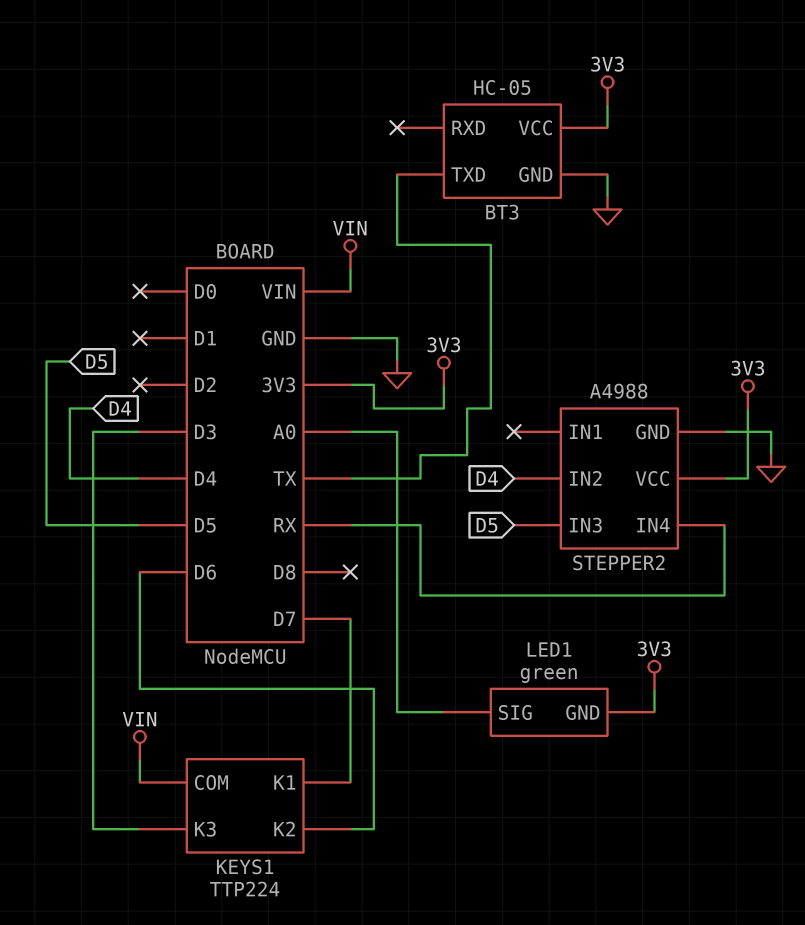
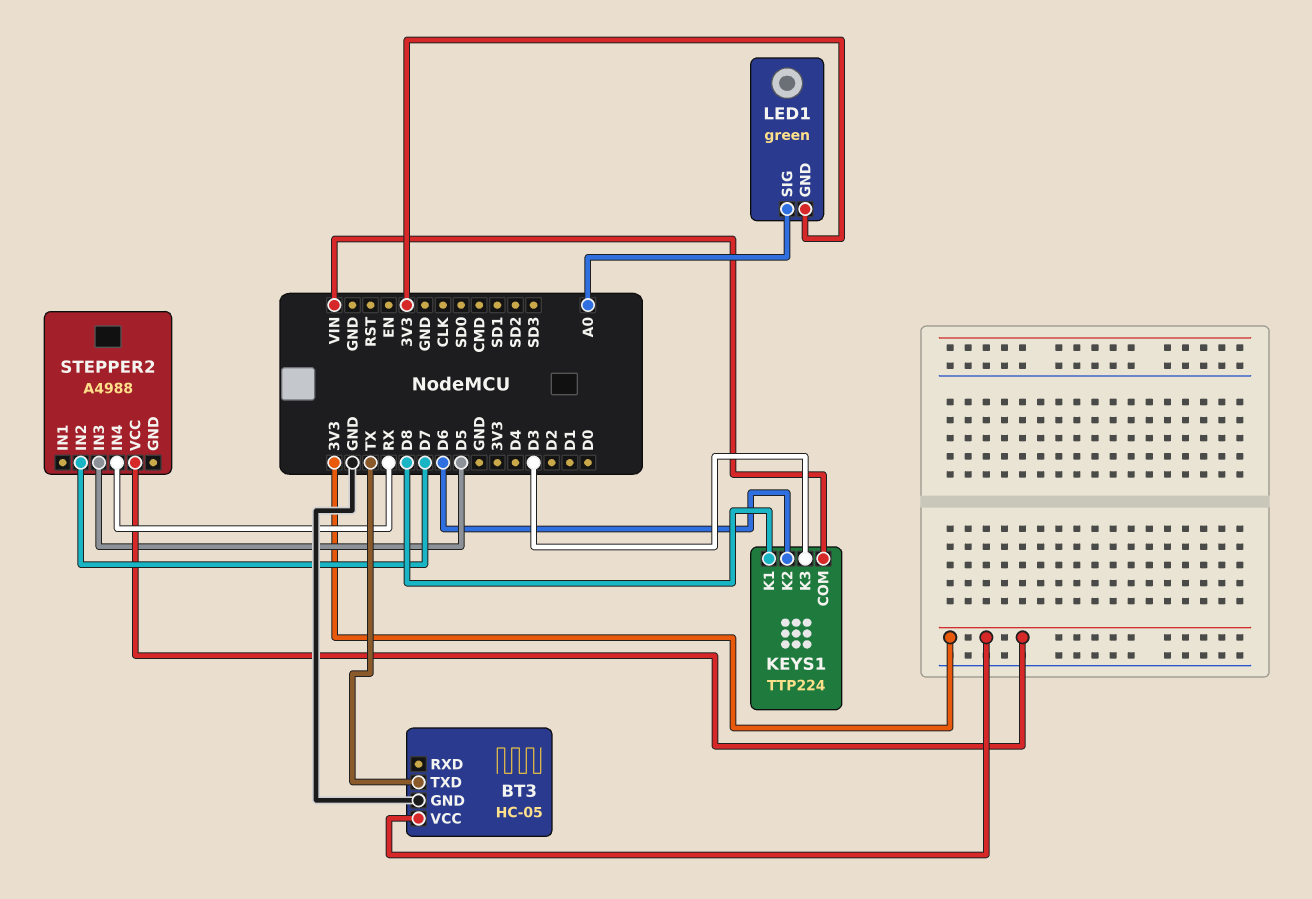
KEYS1 pin K1: D7 -> D8
STEPPER2 pin GND: GND -> none
STEPPER2 pin IN2: D4 -> D7

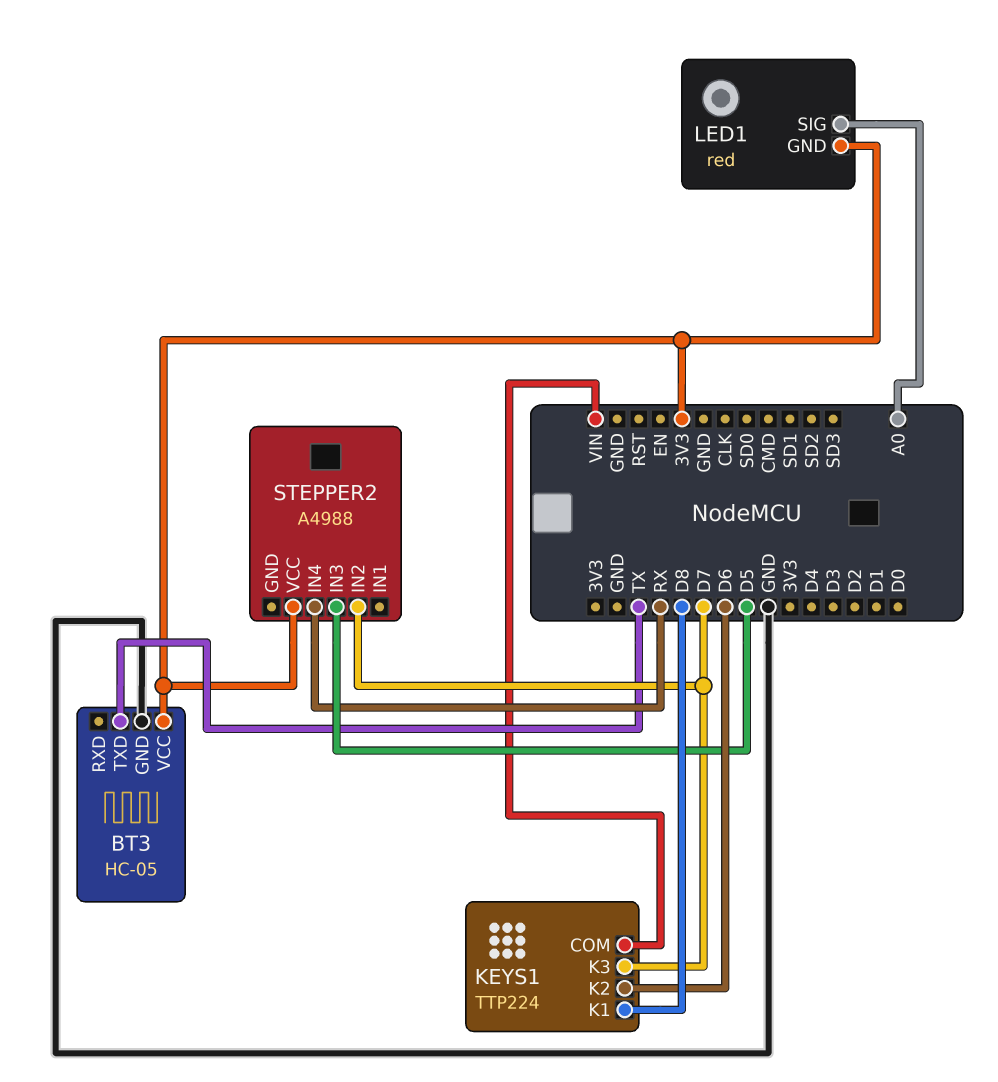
KEYS1 pin K3: D3 -> D7
LED1: green -> red

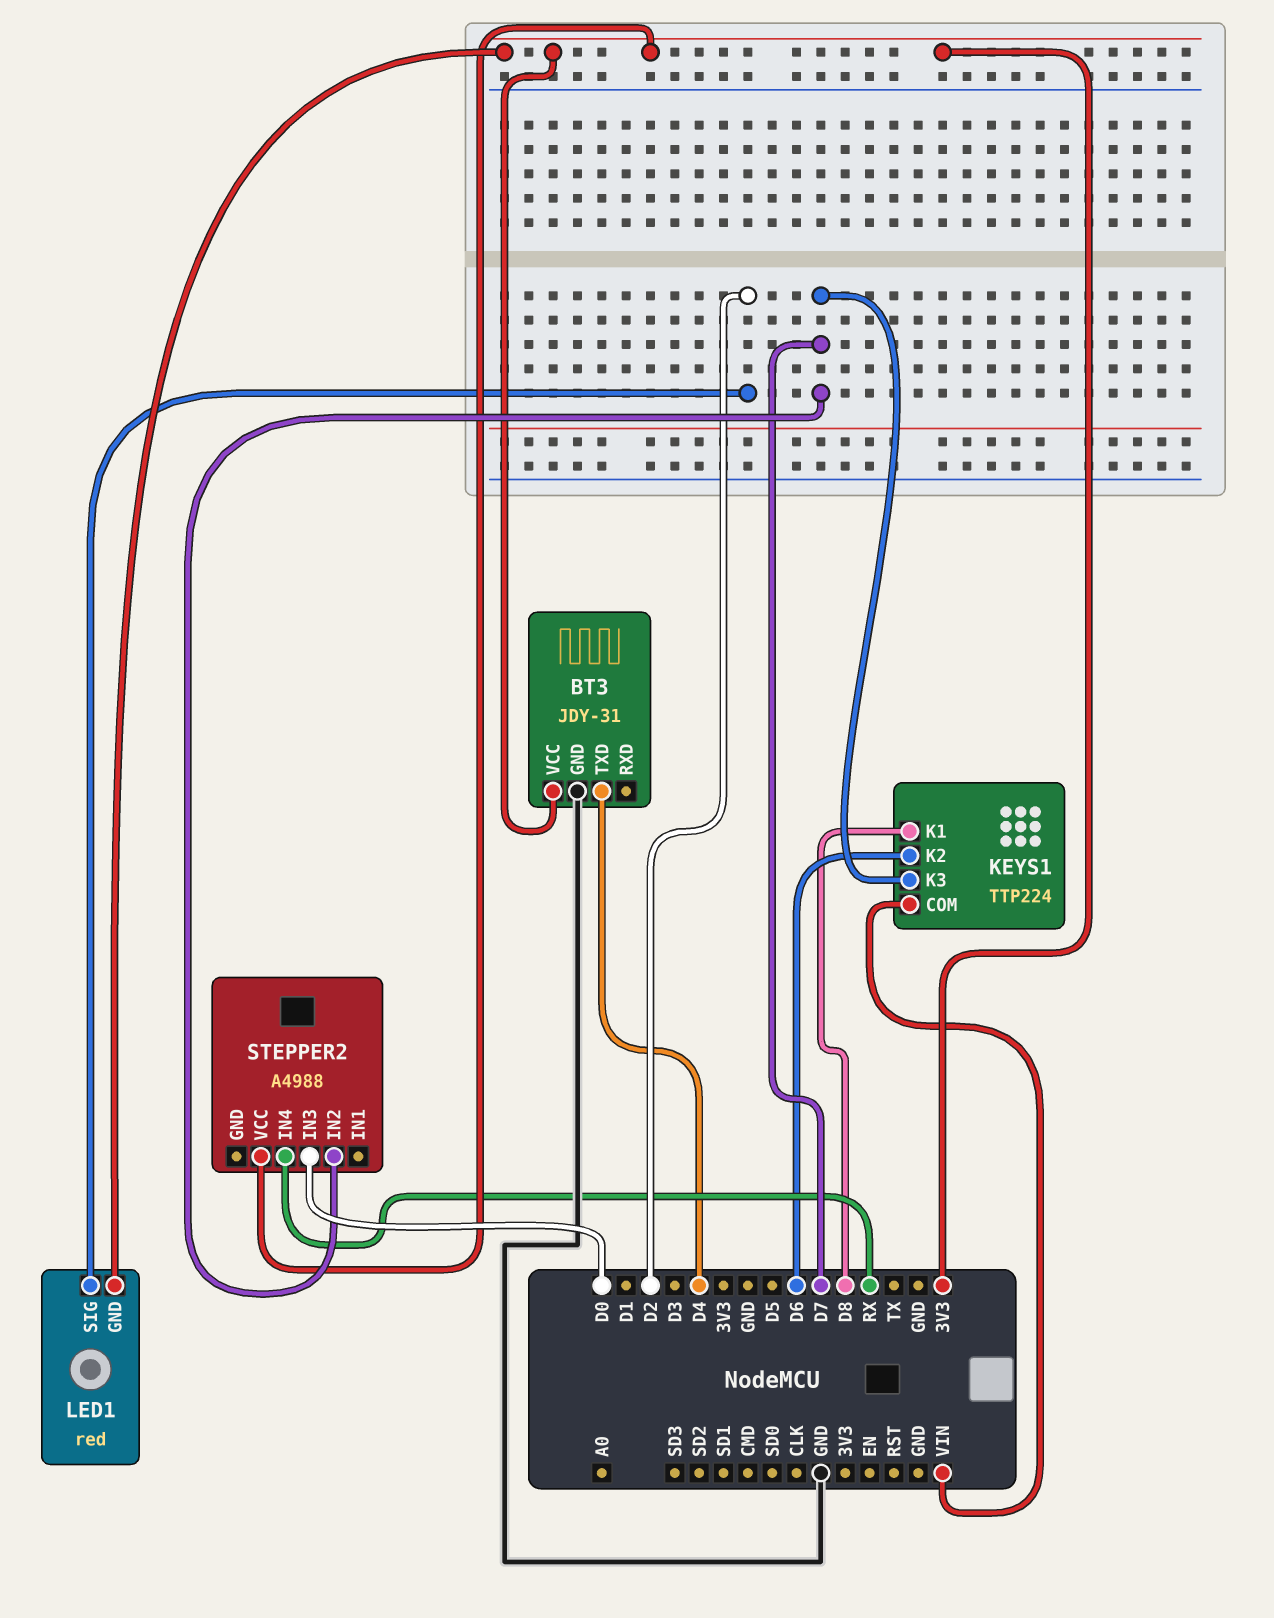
BT3: HC-05 -> JDY-31
BT3 pin TXD: TX -> D4
LED1 pin SIG: A0 -> D2
STEPPER2 pin IN3: D5 -> D0

